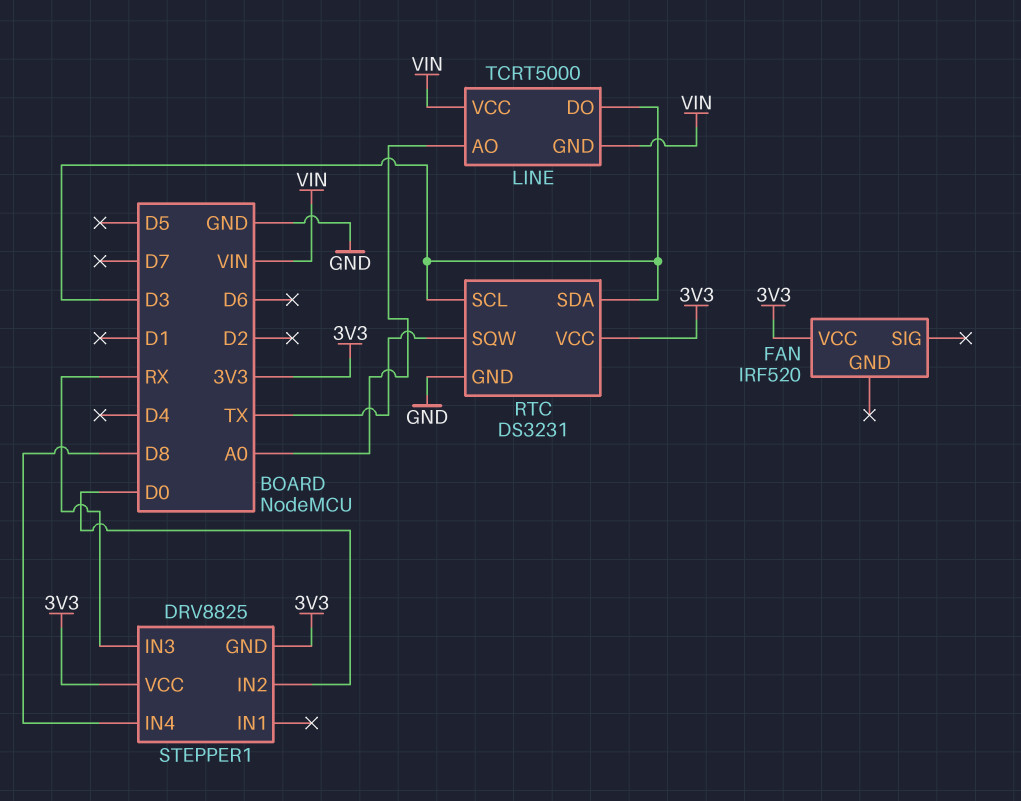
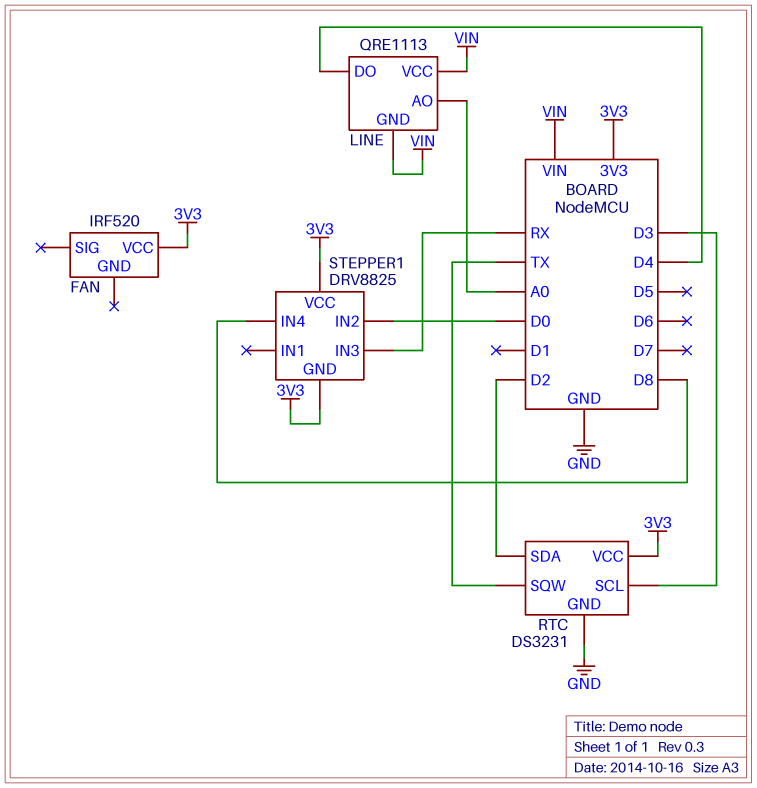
LINE: TCRT5000 -> QRE1113
LINE pin DO: D3 -> D4
RTC pin SDA: D3 -> D2

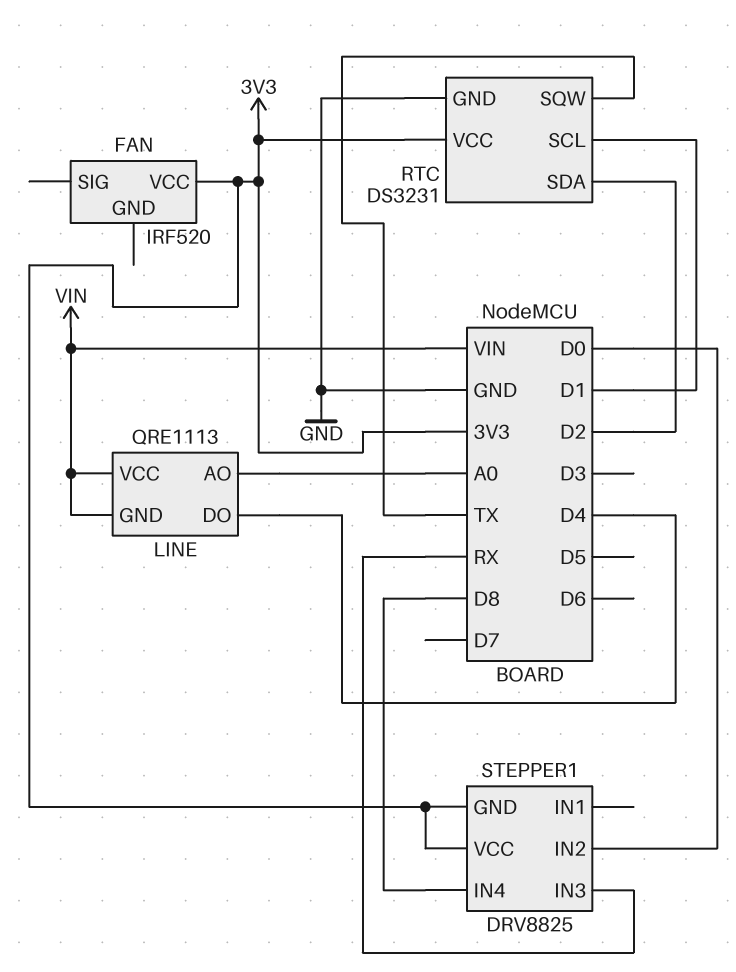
RTC pin SCL: D3 -> D1

